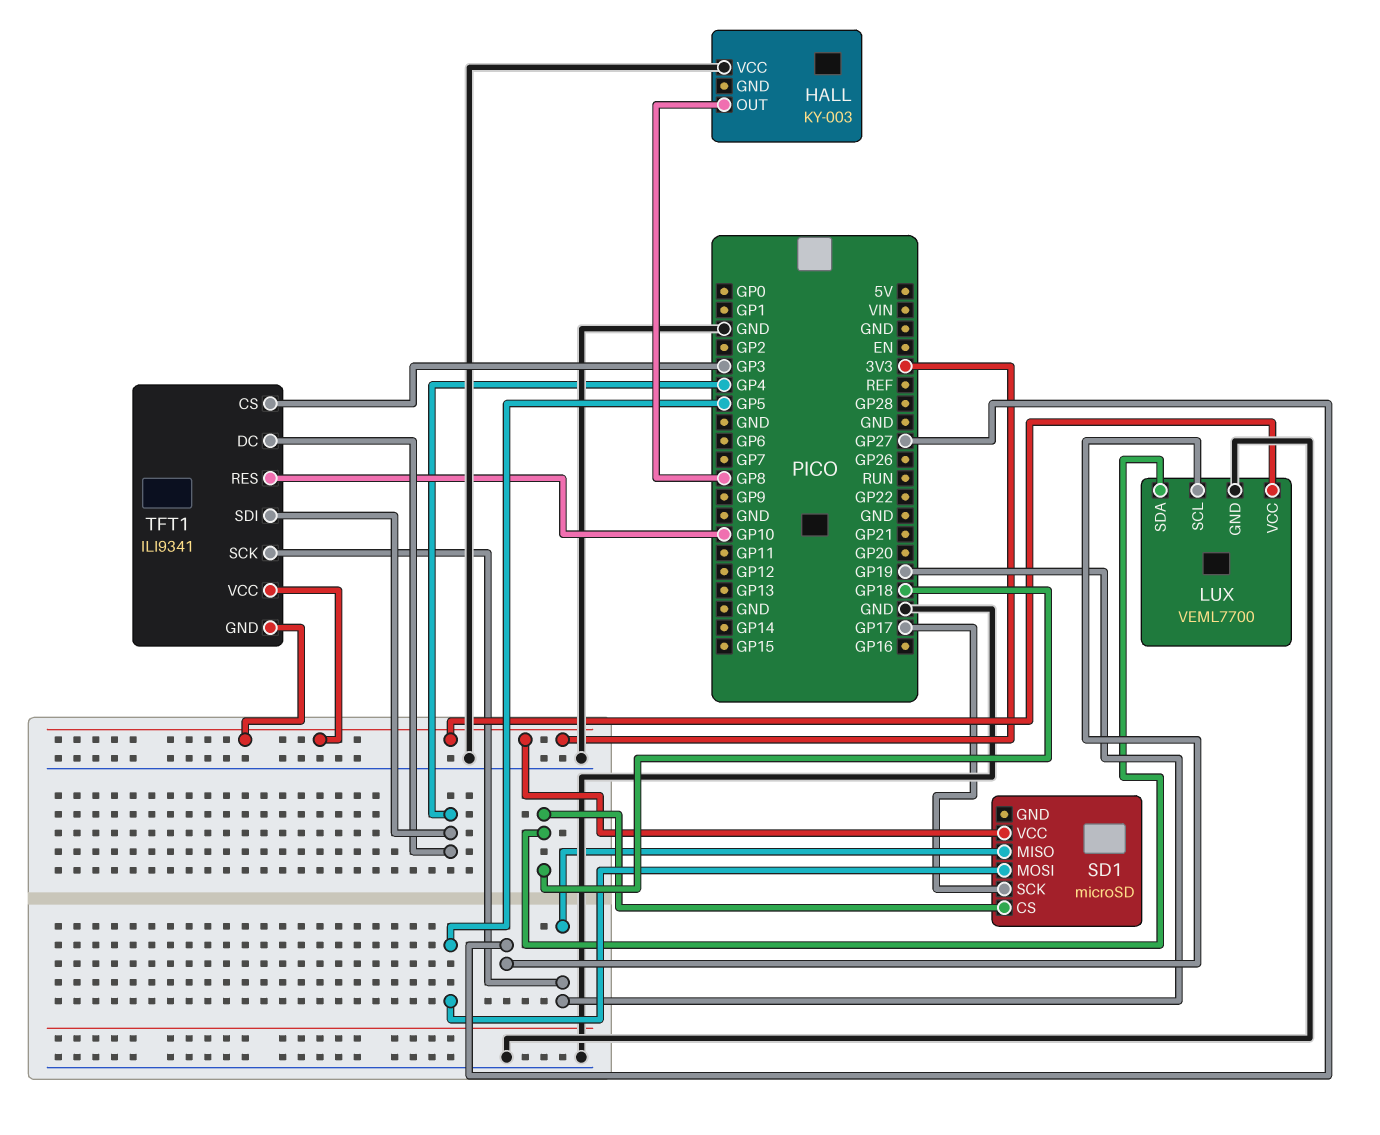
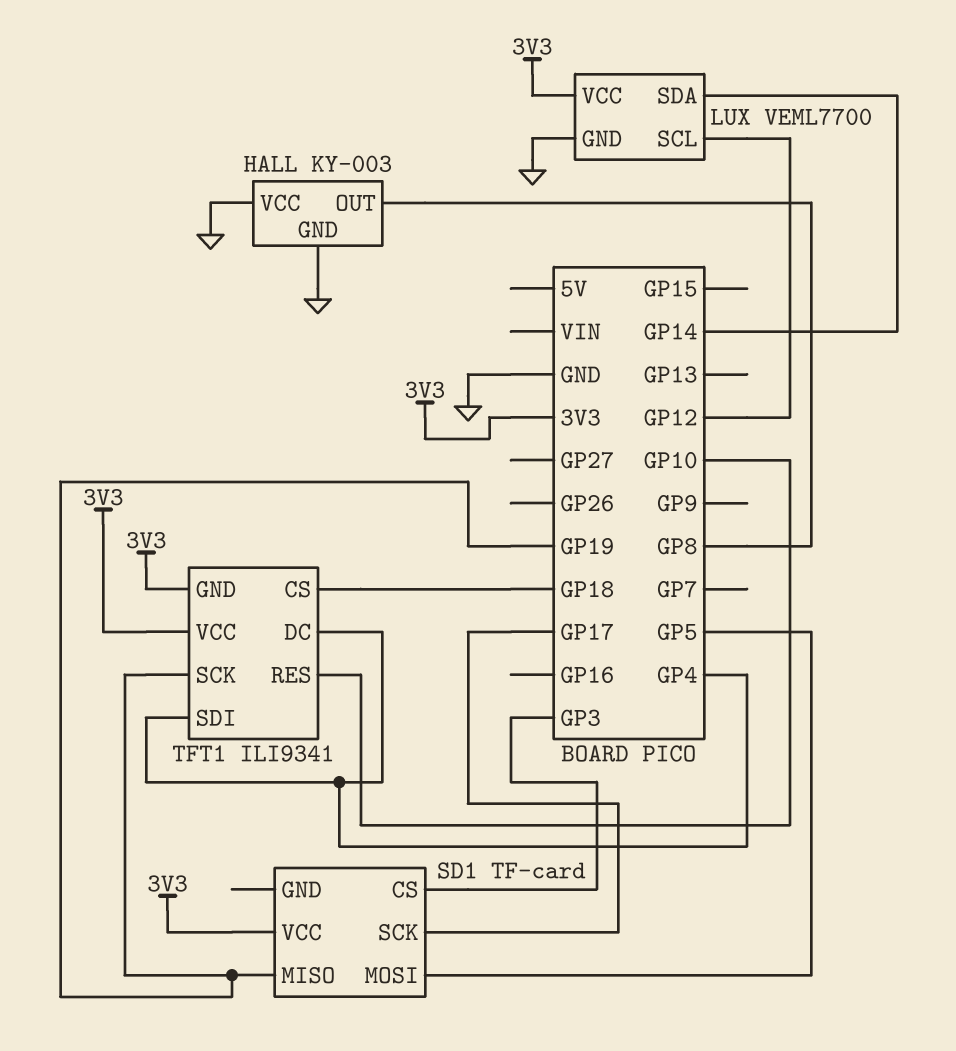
HALL pin GND: none -> GND
LUX pin SCL: GP27 -> GP12
LUX pin SDA: GP18 -> GP14
SD1: microSD -> TF-card
SD1 pin CS: GP18 -> GP3
TFT1 pin CS: GP3 -> GP18

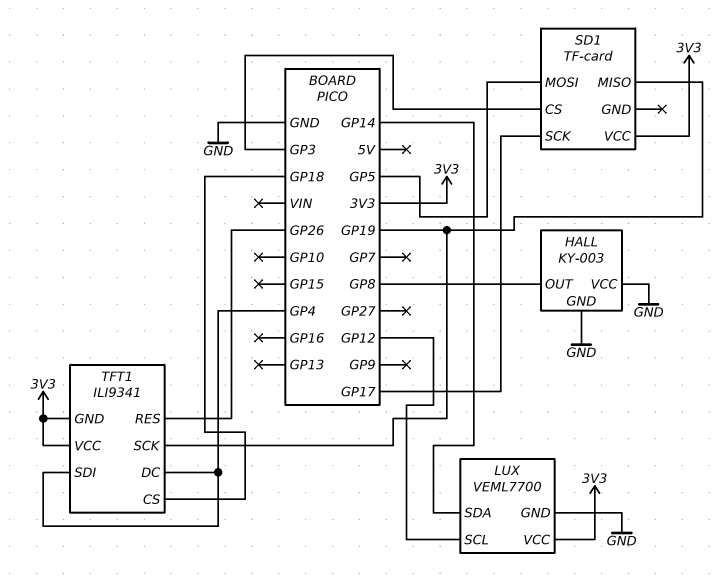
TFT1 pin RES: GP10 -> GP26

